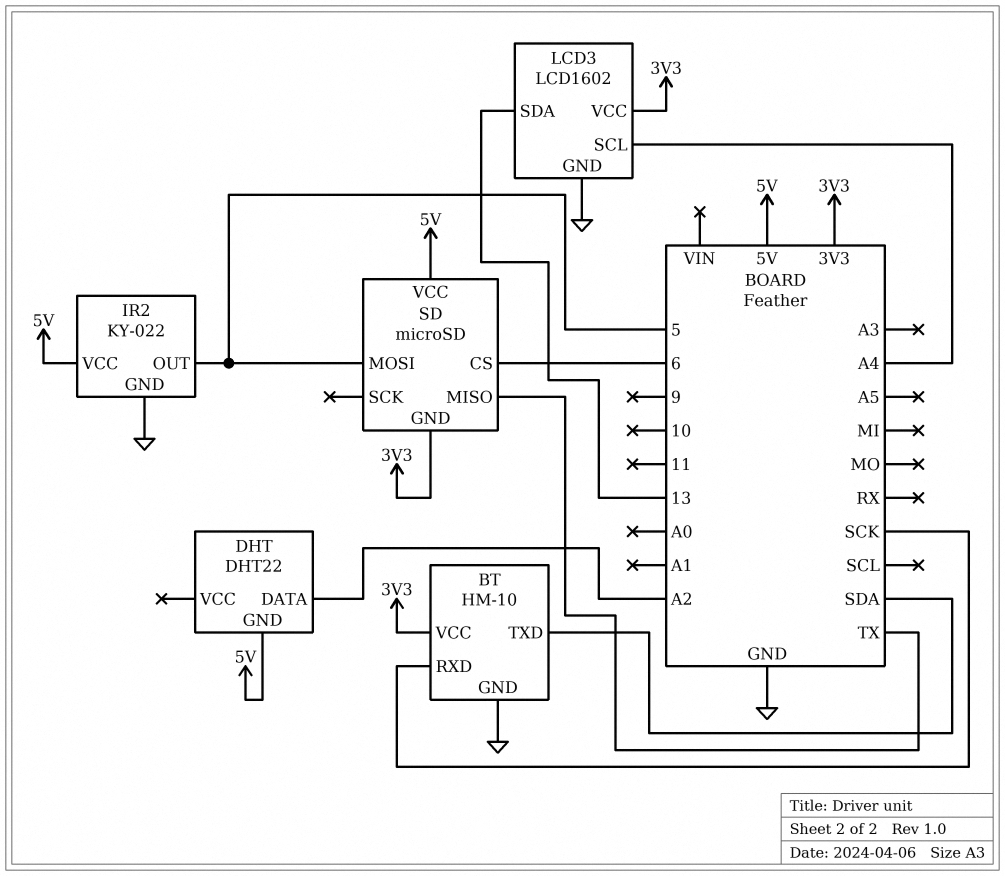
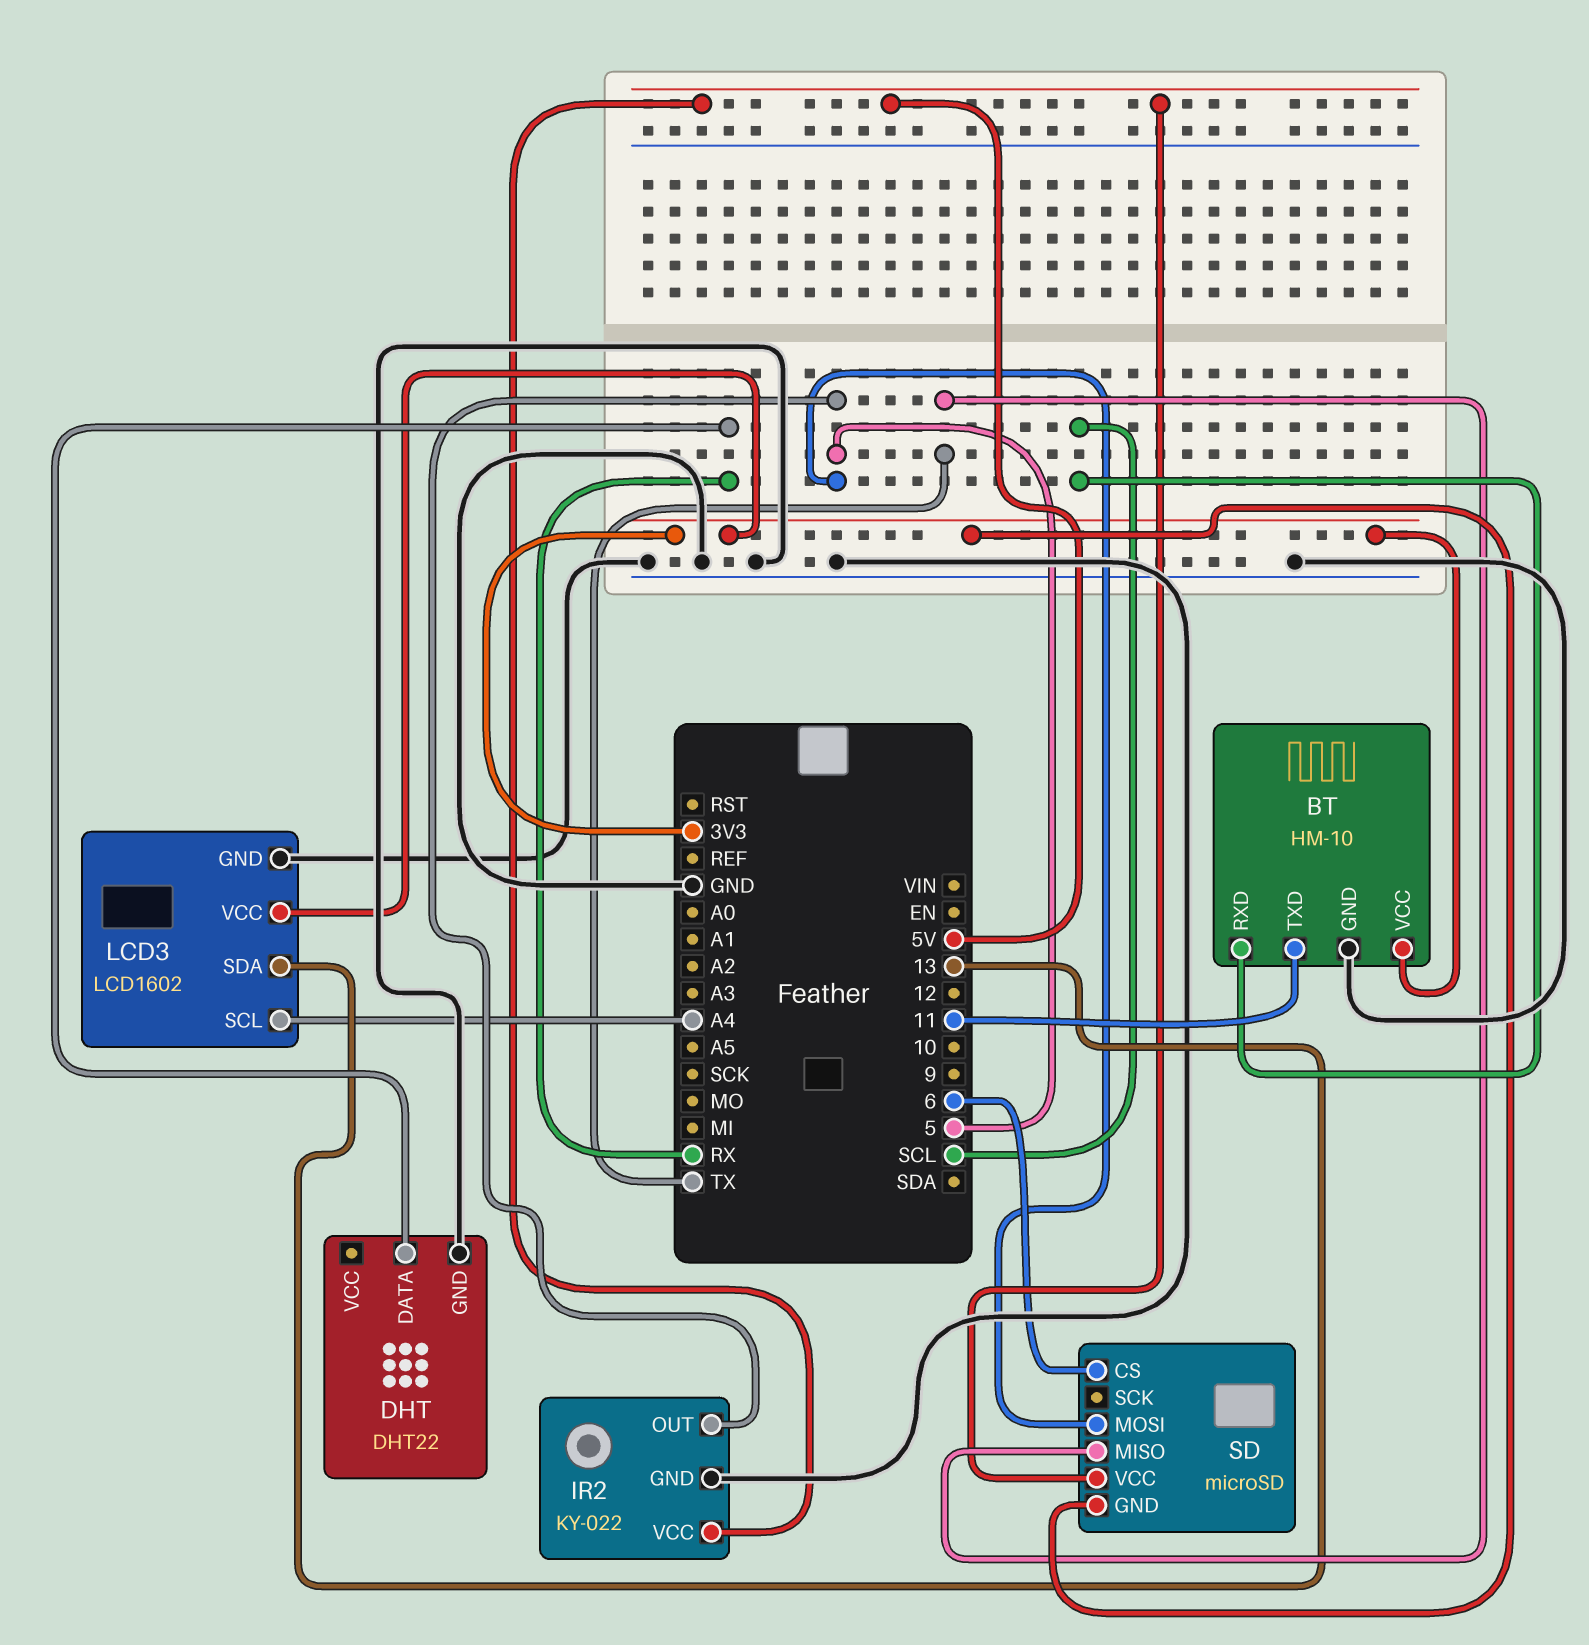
BT pin RXD: SCK -> SCL
BT pin TXD: SDA -> 11
DHT pin DATA: A2 -> RX
DHT pin GND: 5V -> GND

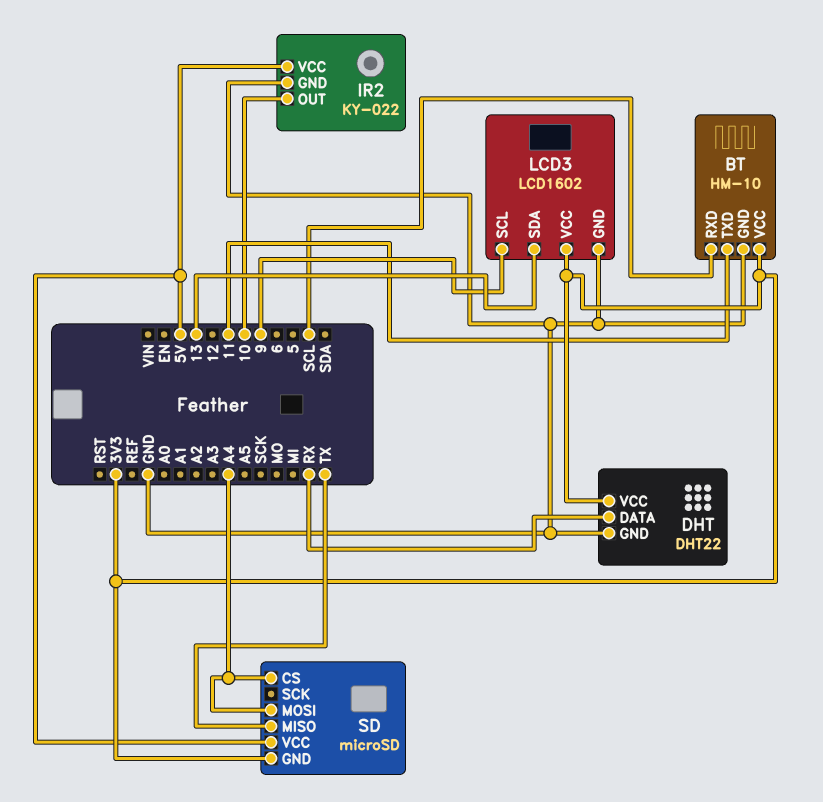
DHT pin VCC: none -> 3V3
IR2 pin OUT: 5 -> 10
LCD3 pin SCL: A4 -> 9
SD pin CS: 6 -> A4
SD pin MOSI: 5 -> A4

